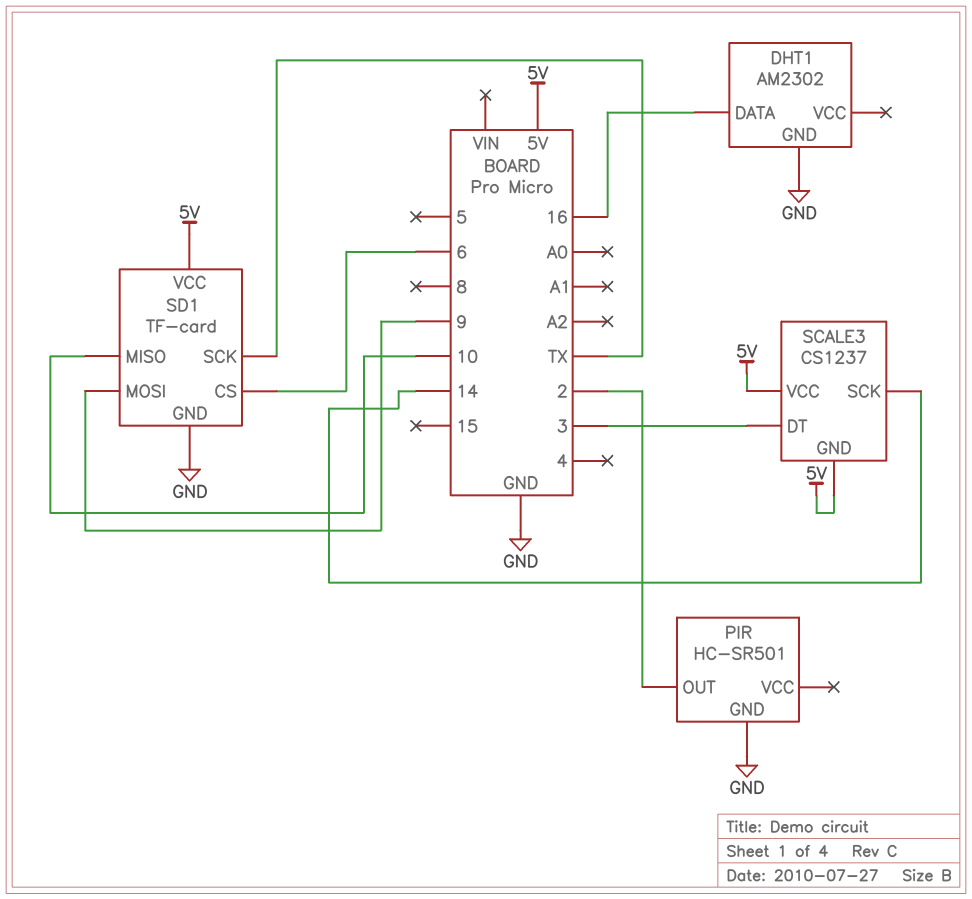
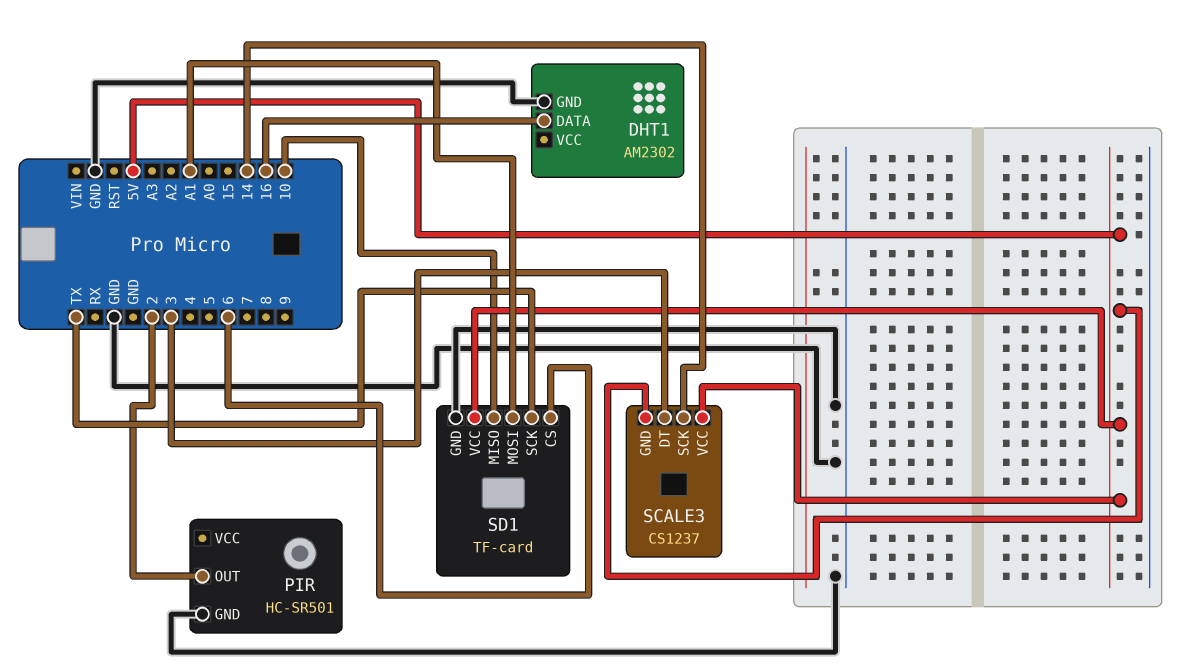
SD1 pin MOSI: 9 -> A1

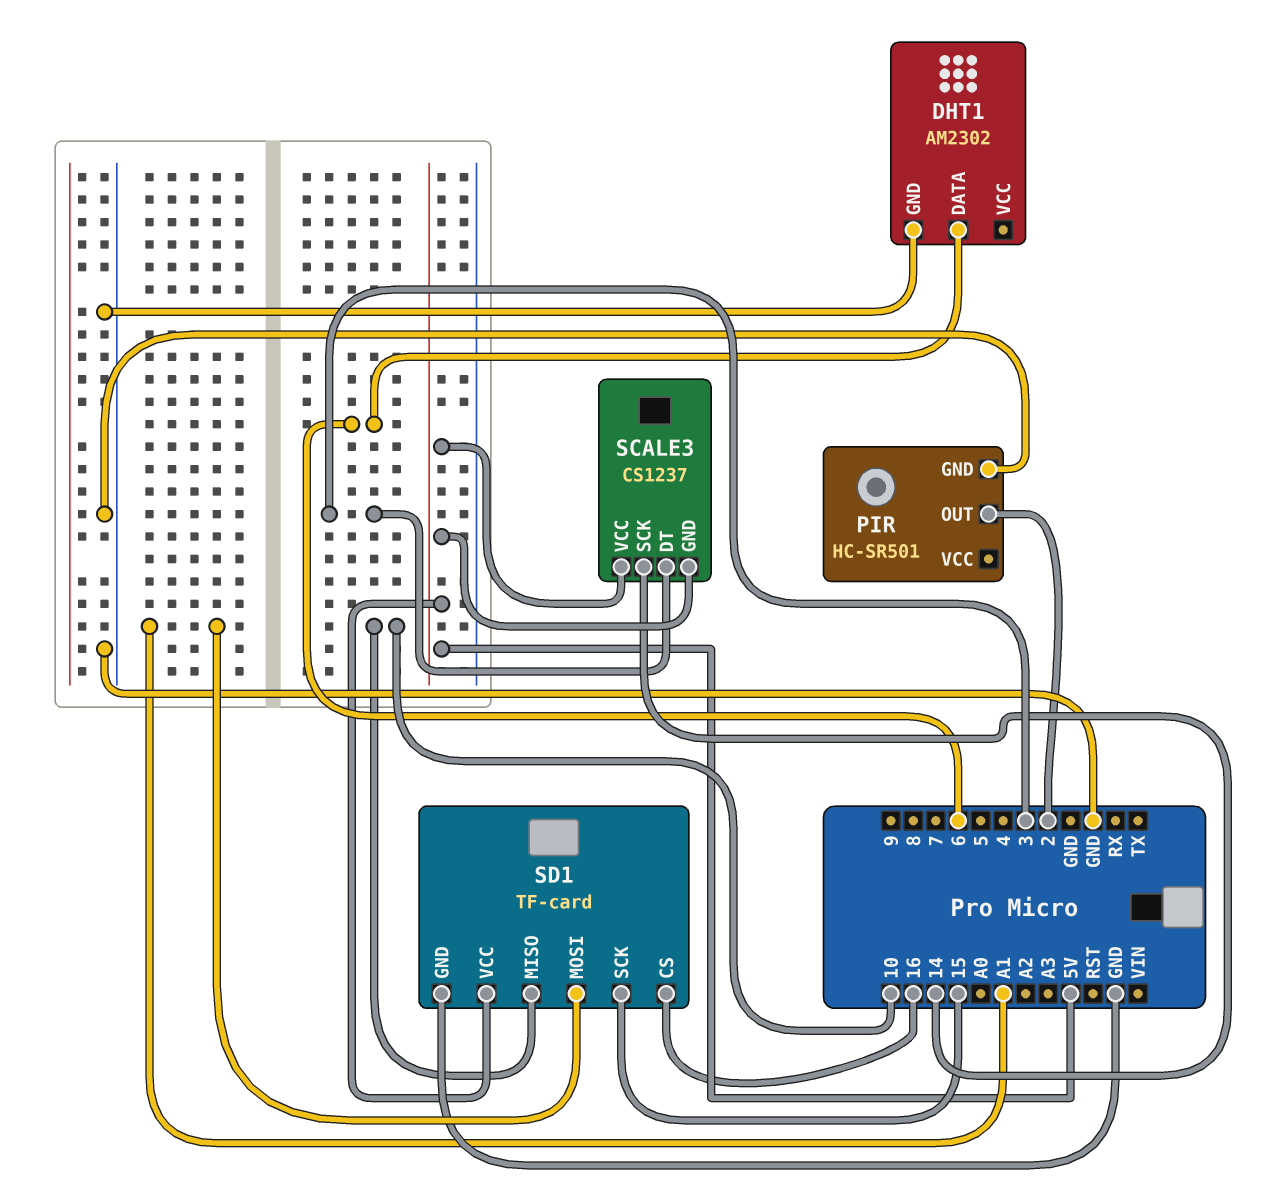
DHT1 pin DATA: 16 -> 6
SD1 pin CS: 6 -> 16
SD1 pin SCK: TX -> 15

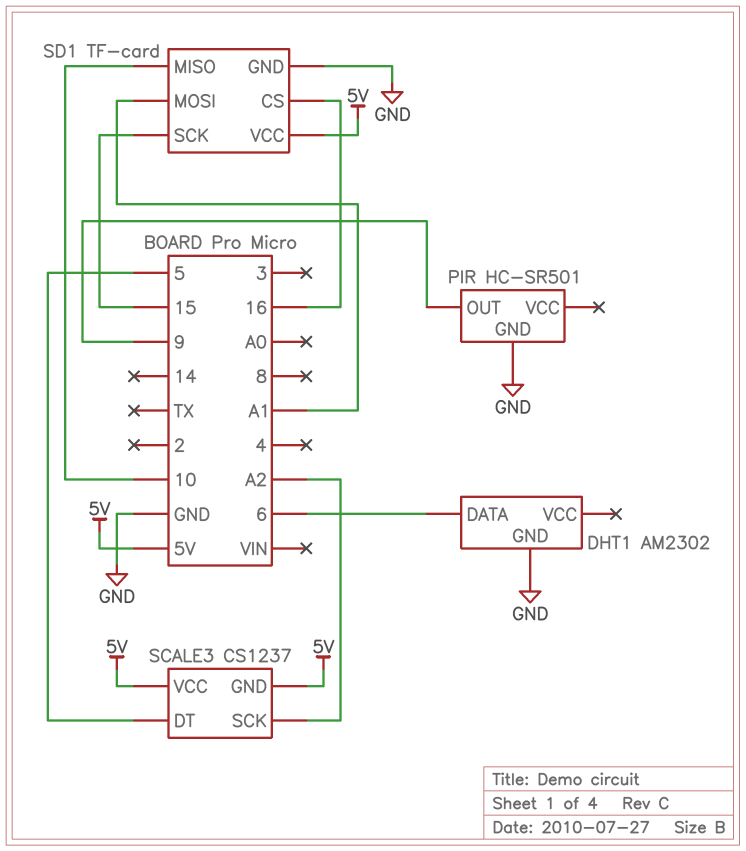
PIR pin OUT: 2 -> 9
SCALE3 pin DT: 3 -> 5
SCALE3 pin SCK: 14 -> A2

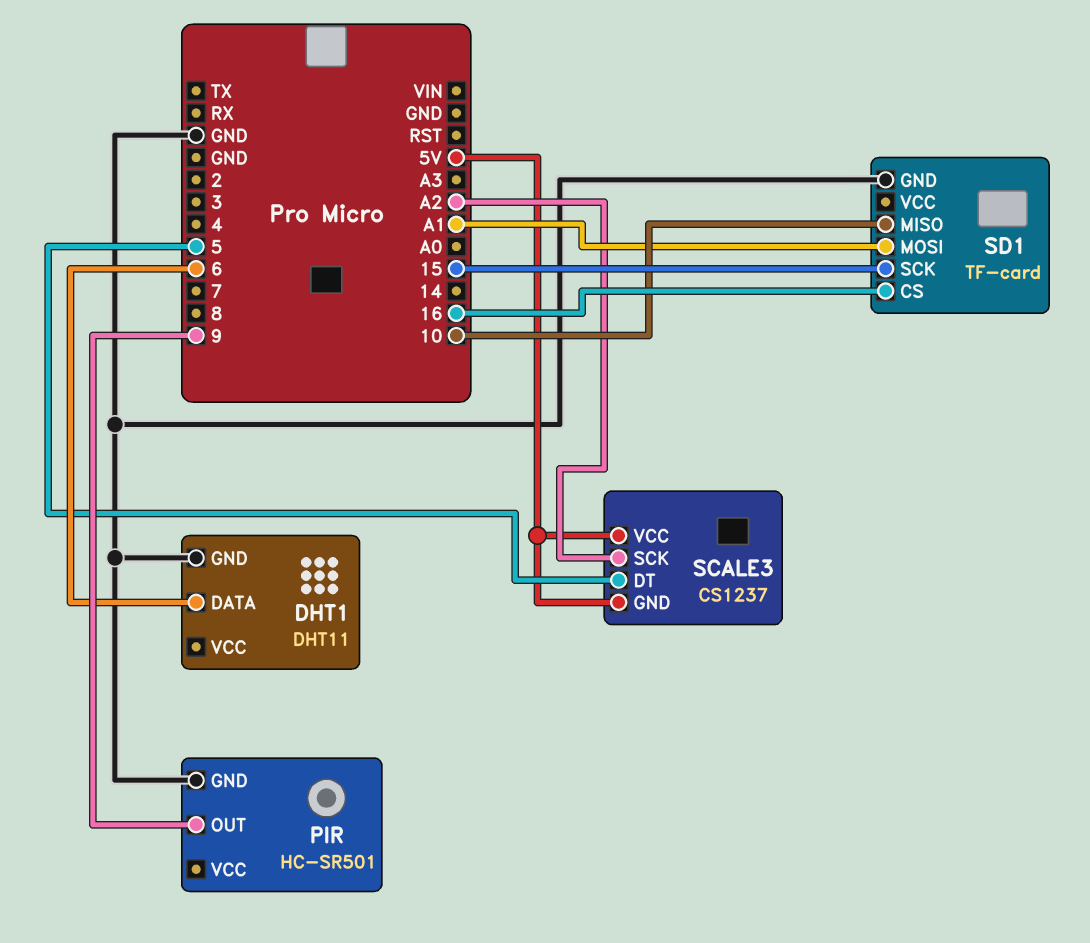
DHT1: AM2302 -> DHT11
SD1 pin VCC: 5V -> none

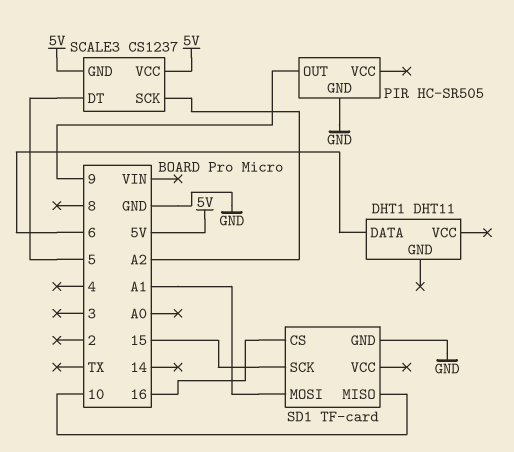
DHT1 pin GND: GND -> none
PIR: HC-SR501 -> HC-SR505

